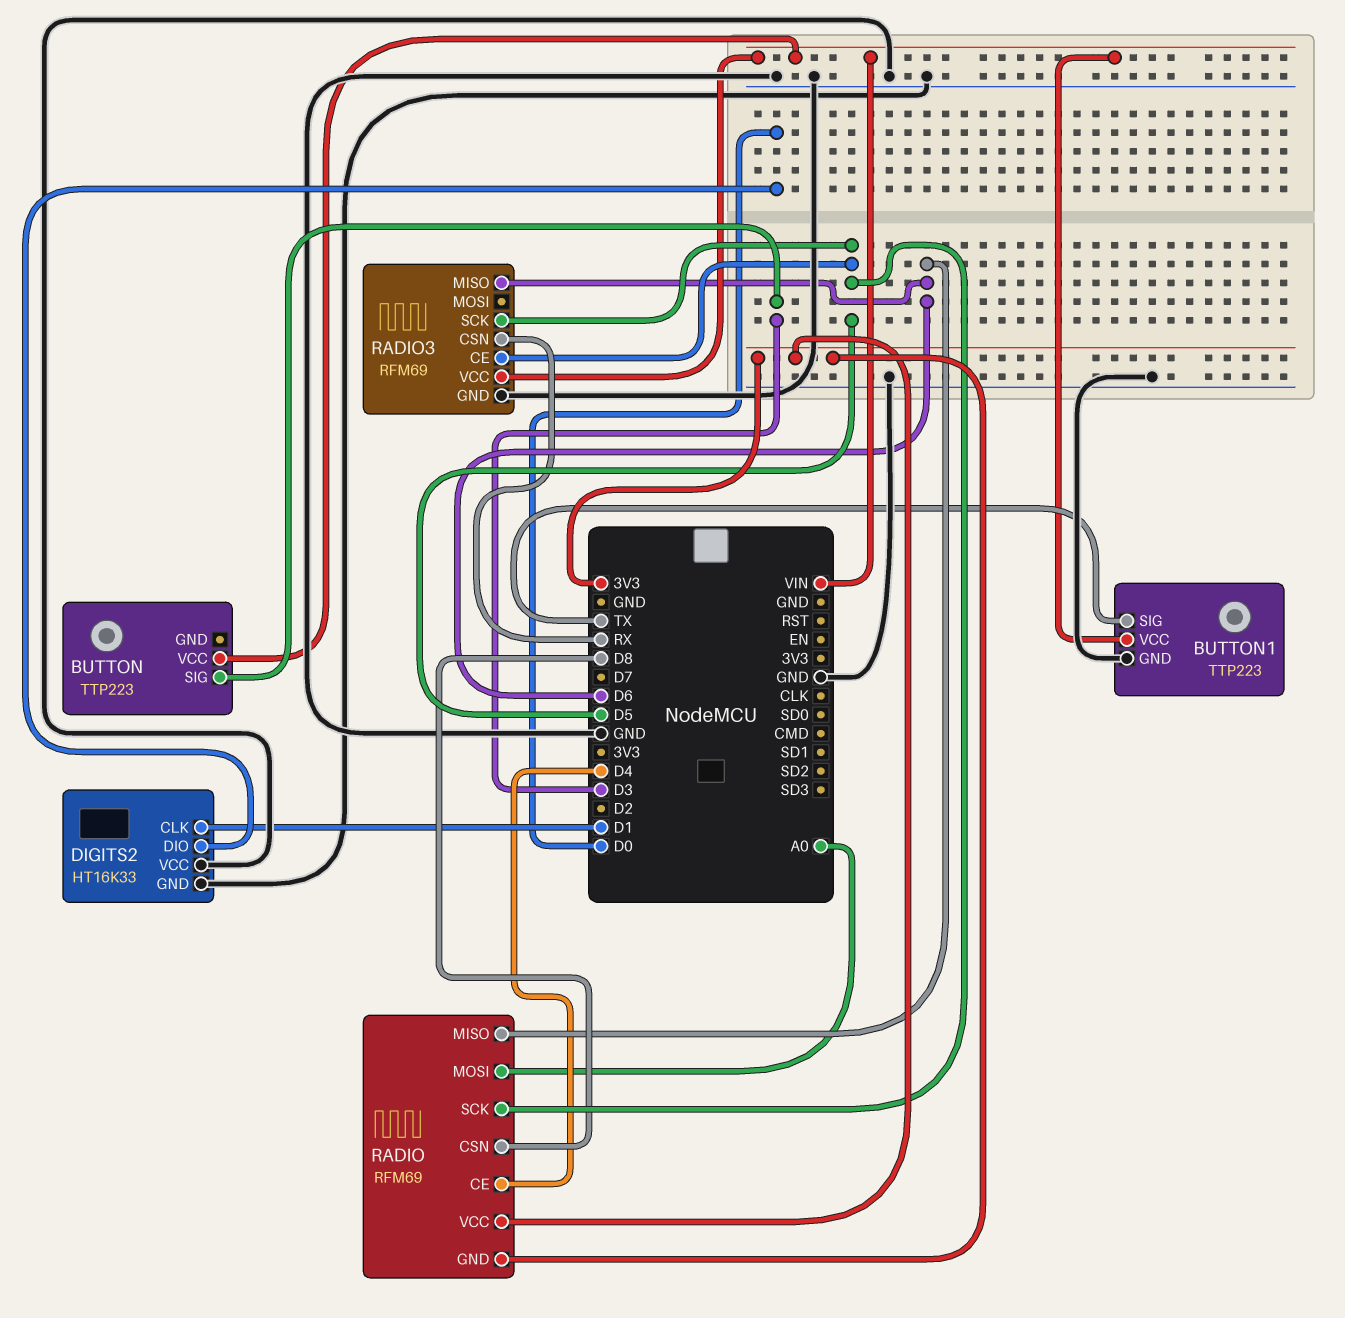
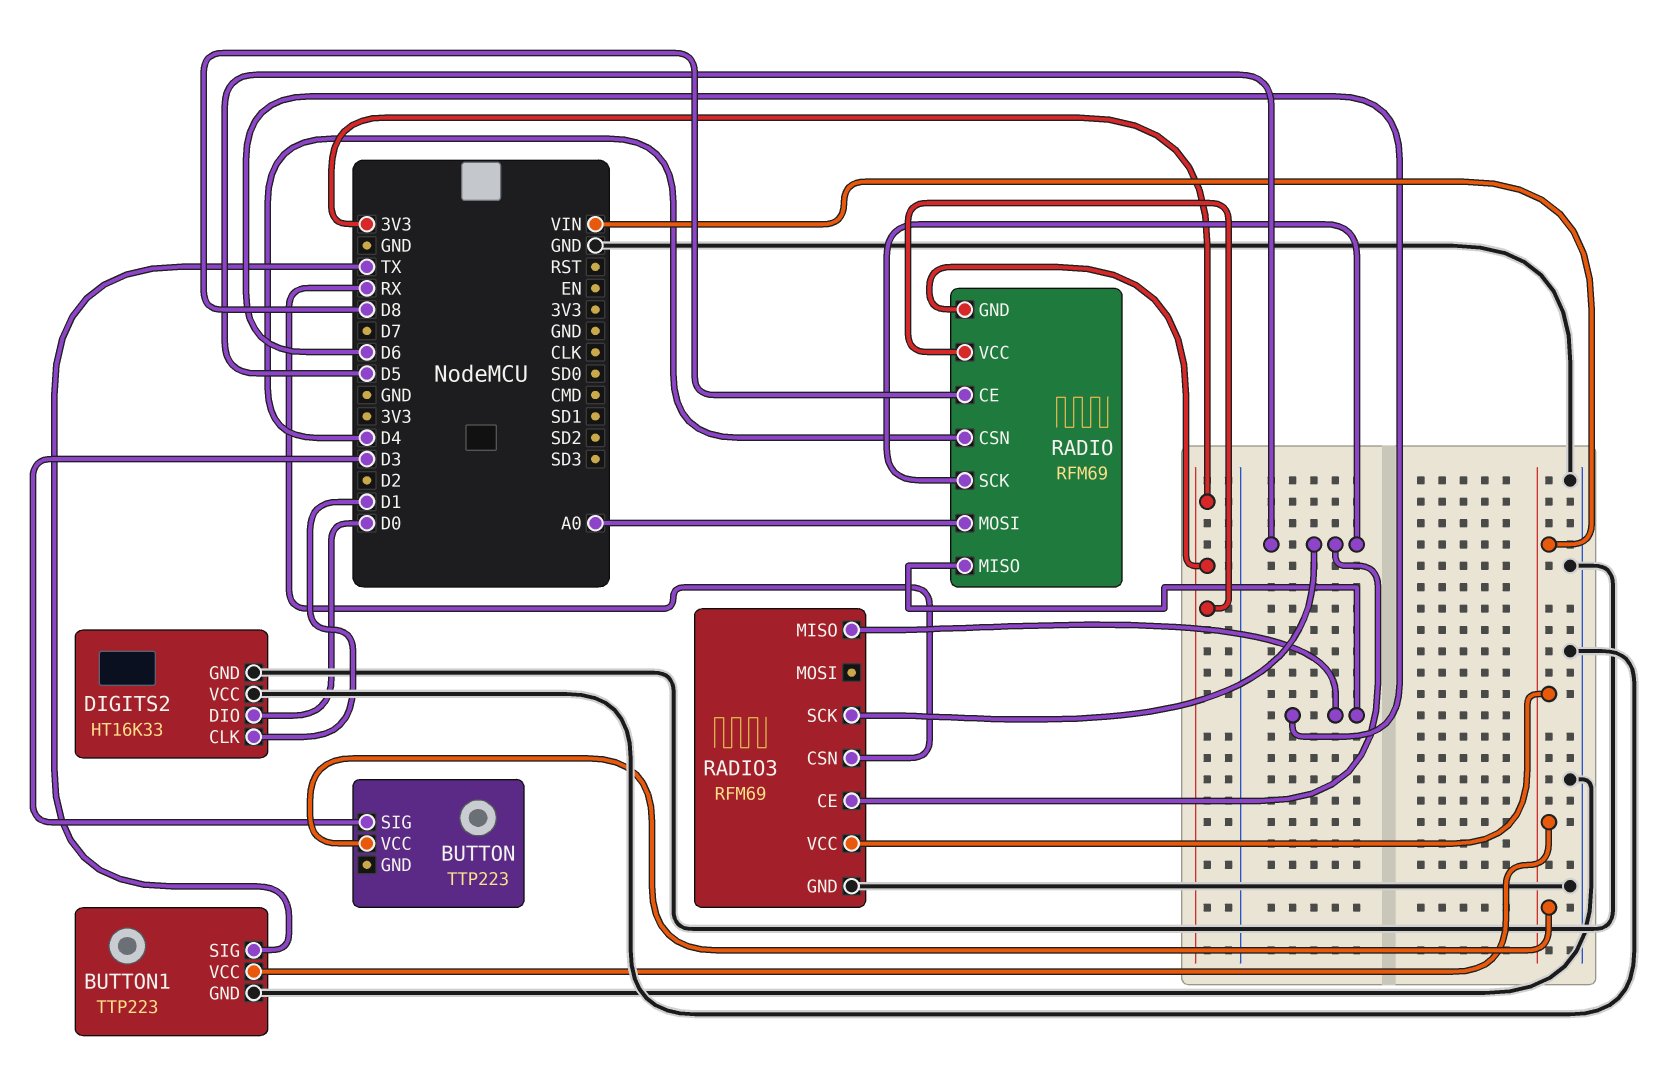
RADIO pin CE: D4 -> D8
RADIO pin CSN: D8 -> D4

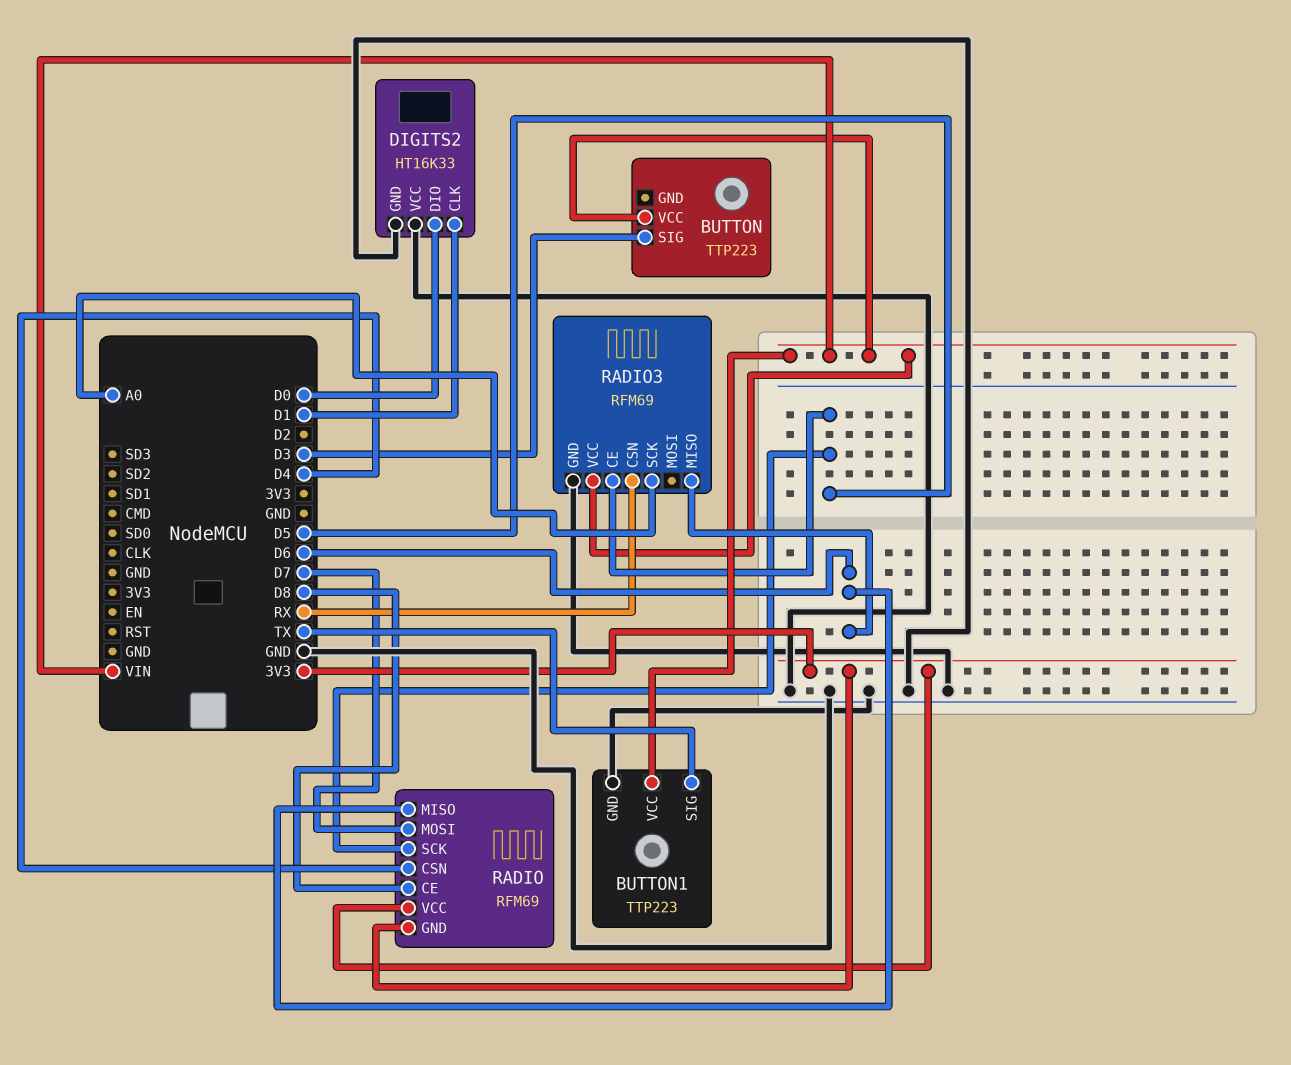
RADIO pin MOSI: A0 -> D7
RADIO3 pin SCK: D5 -> A0

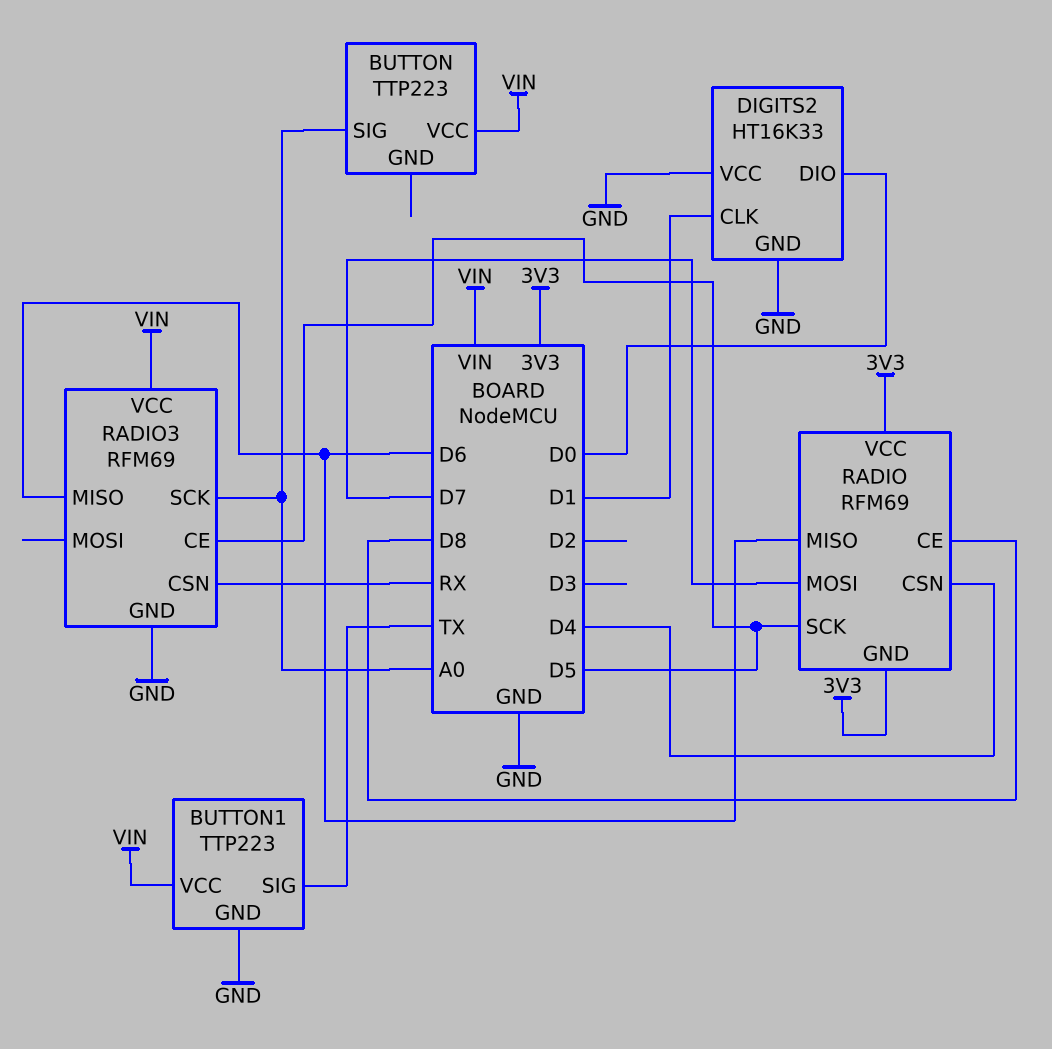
BUTTON pin SIG: D3 -> A0

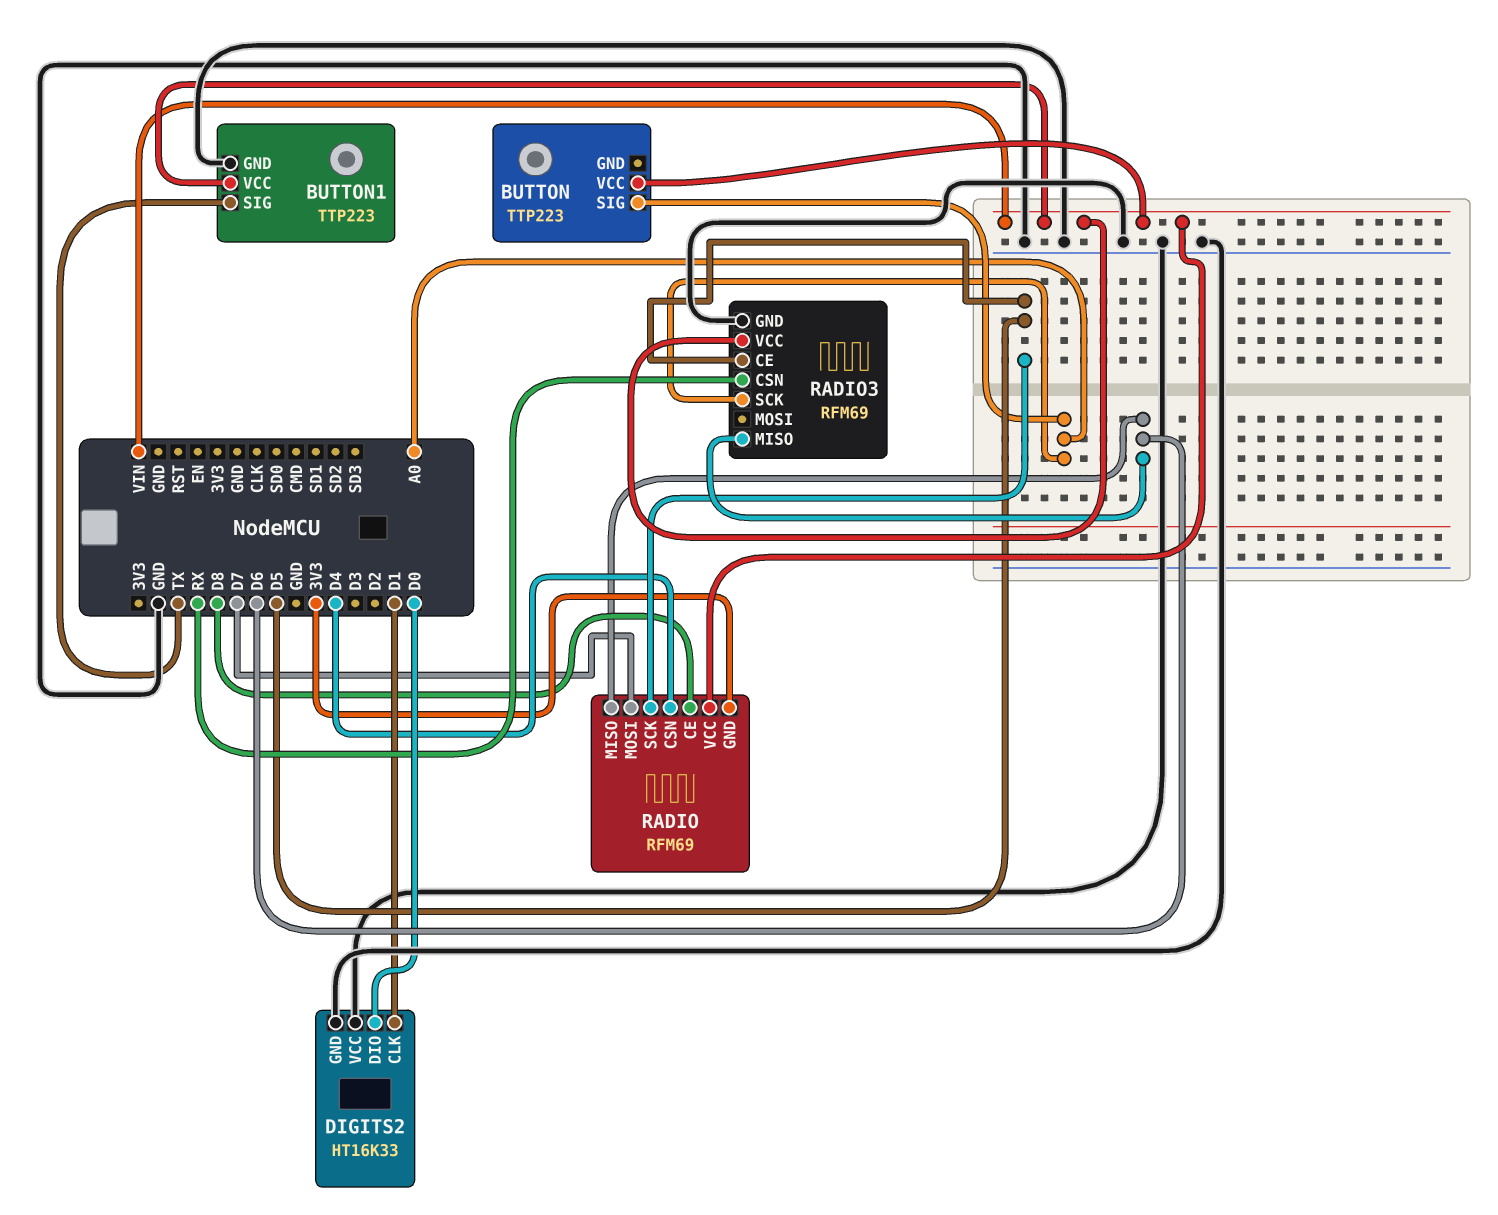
RADIO pin VCC: 3V3 -> VIN

